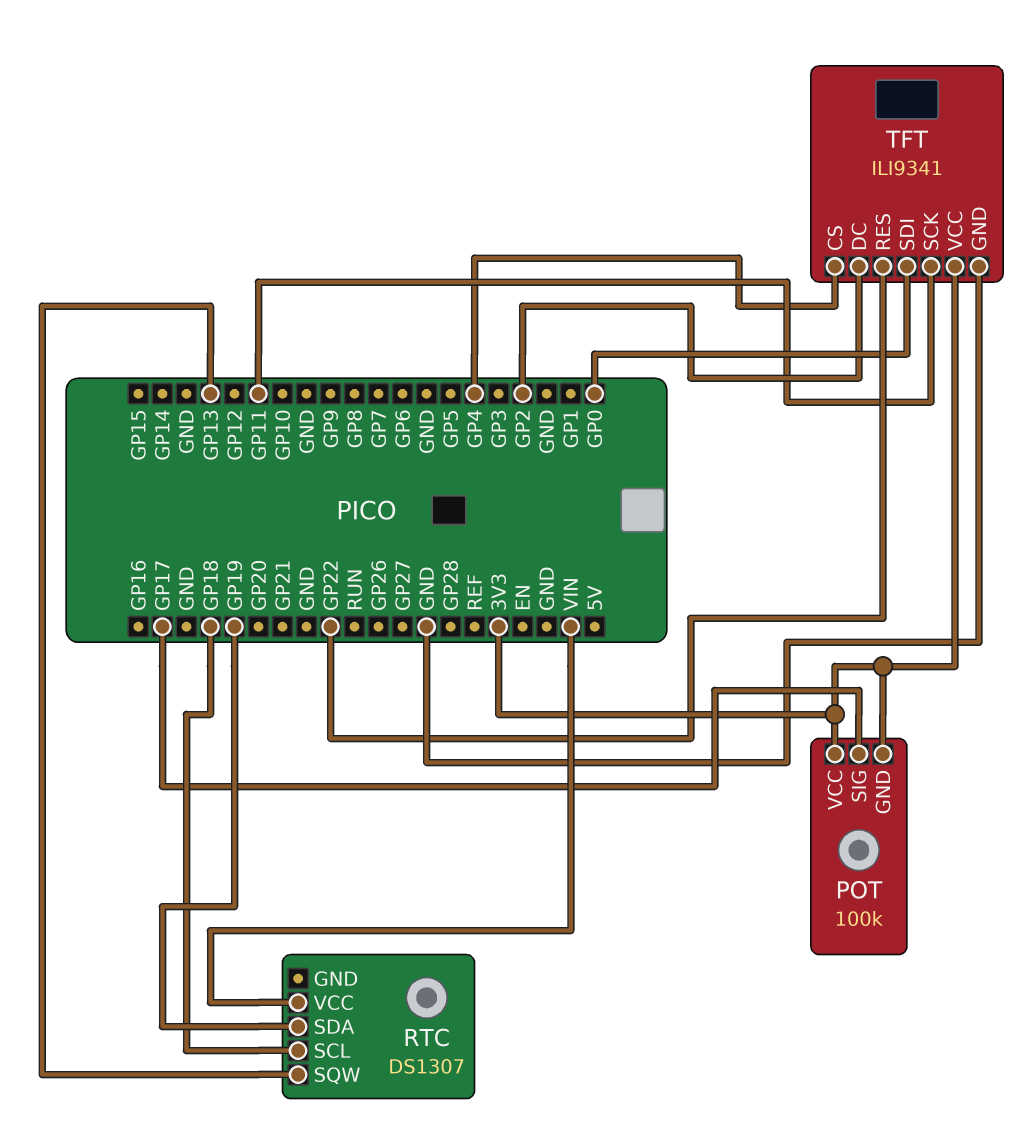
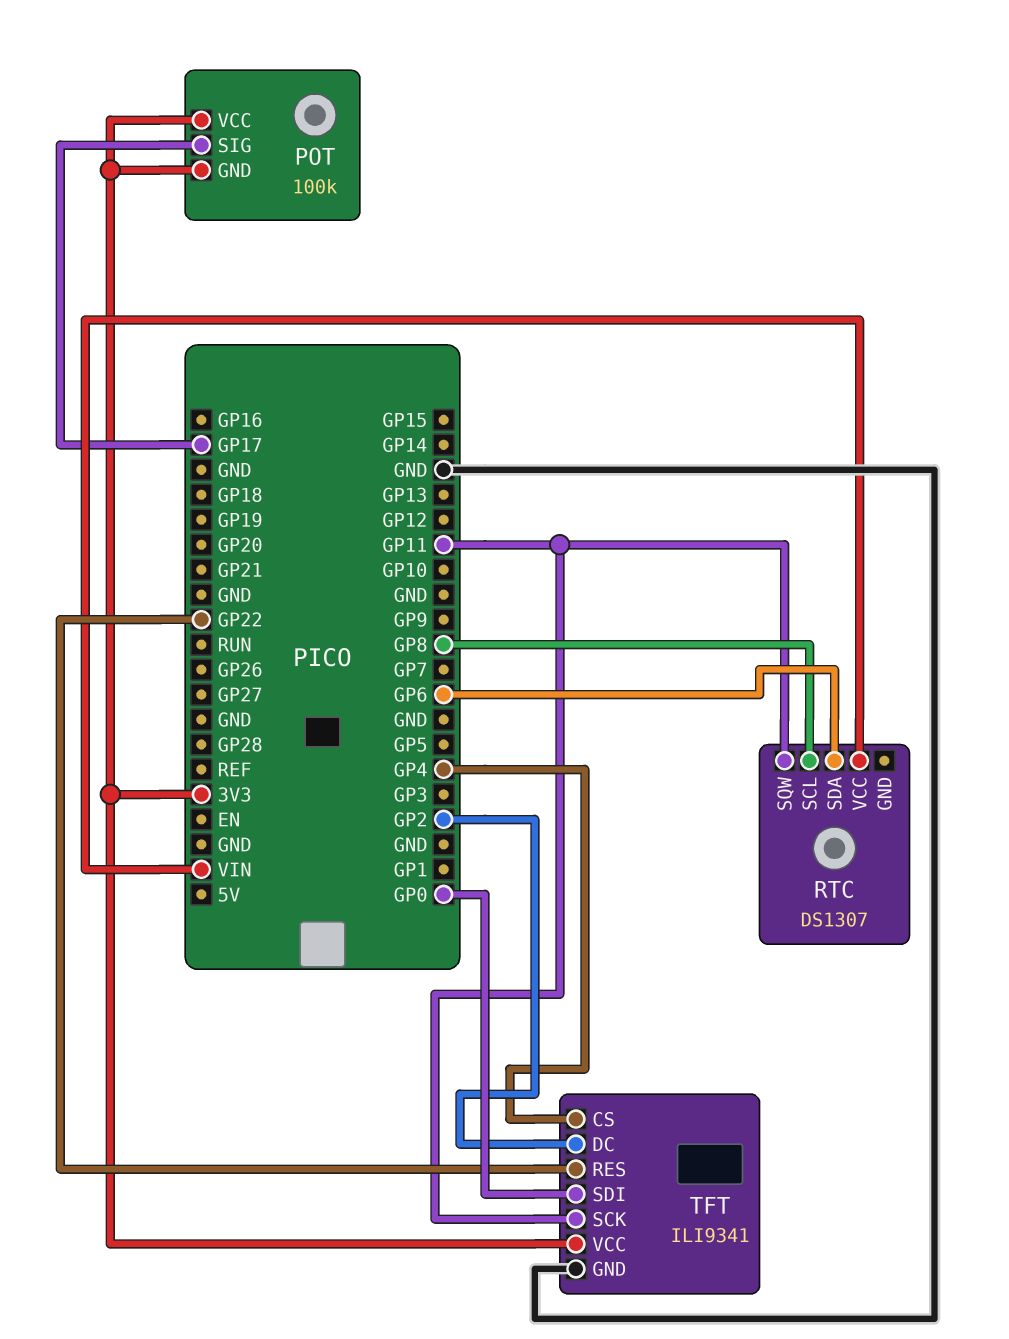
RTC pin SCL: GP18 -> GP8
RTC pin SDA: GP19 -> GP6
RTC pin SQW: GP13 -> GP11

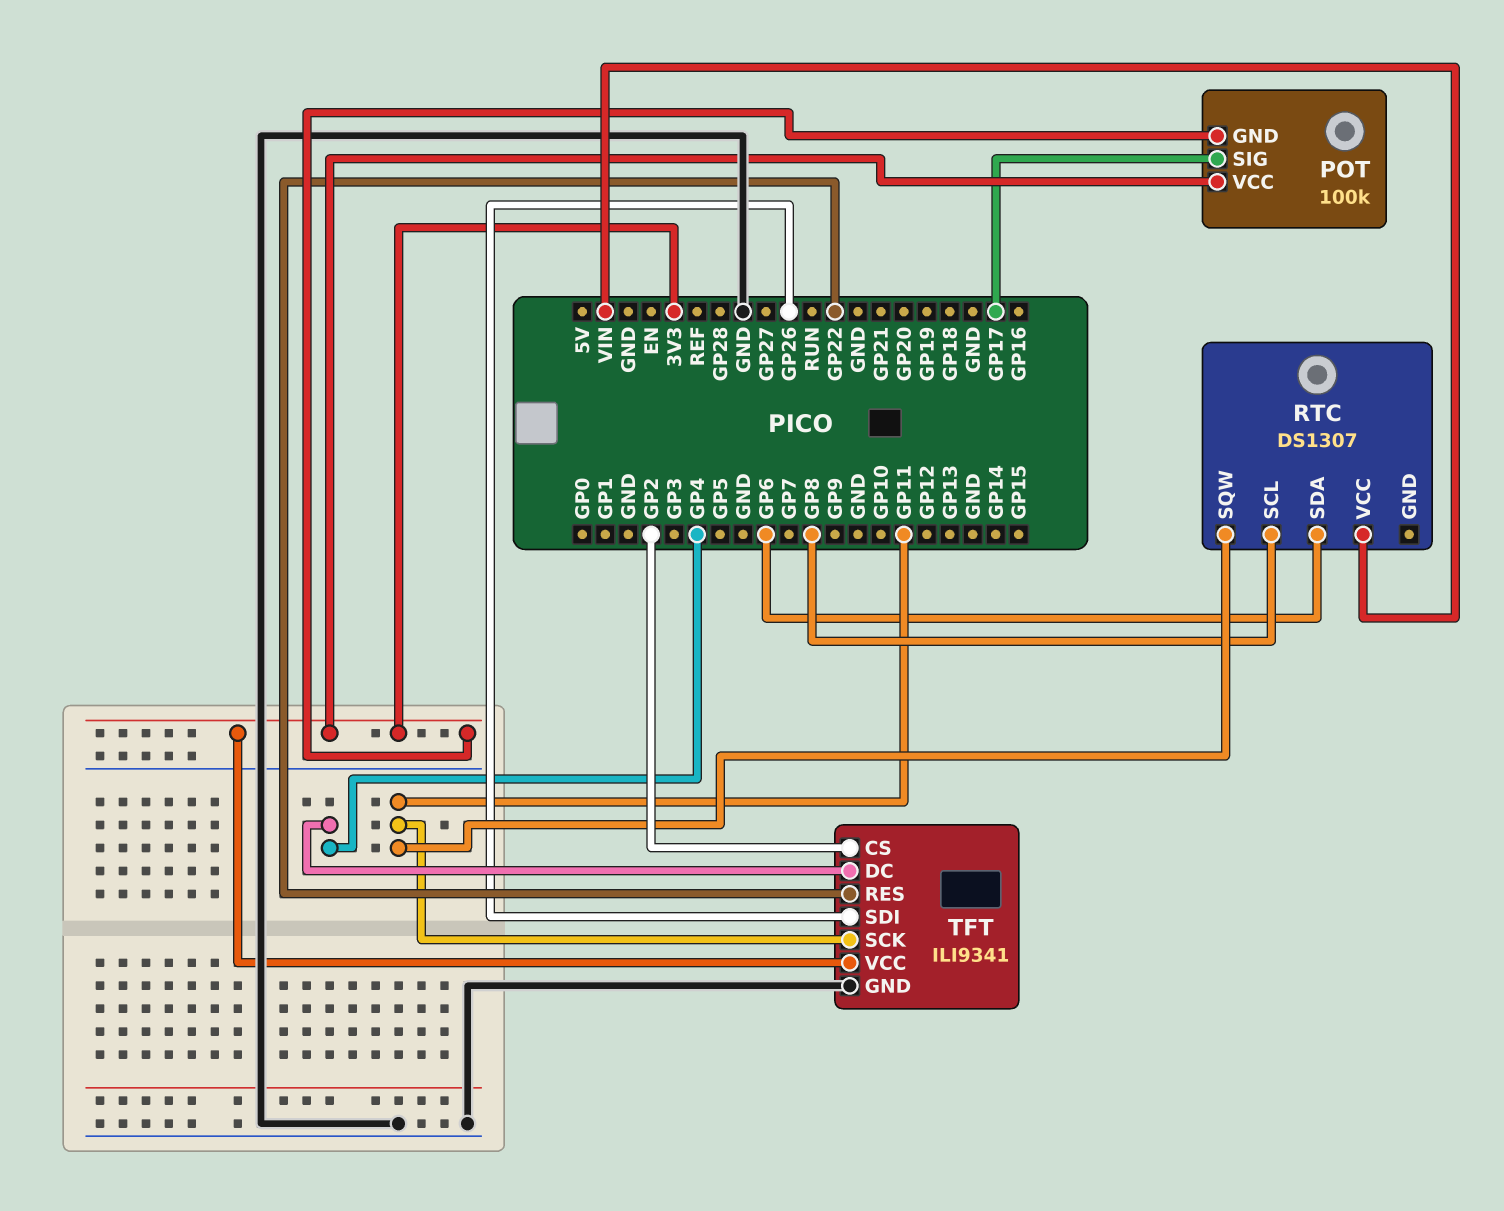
TFT pin CS: GP4 -> GP2
TFT pin DC: GP2 -> GP4
TFT pin SDI: GP0 -> GP26

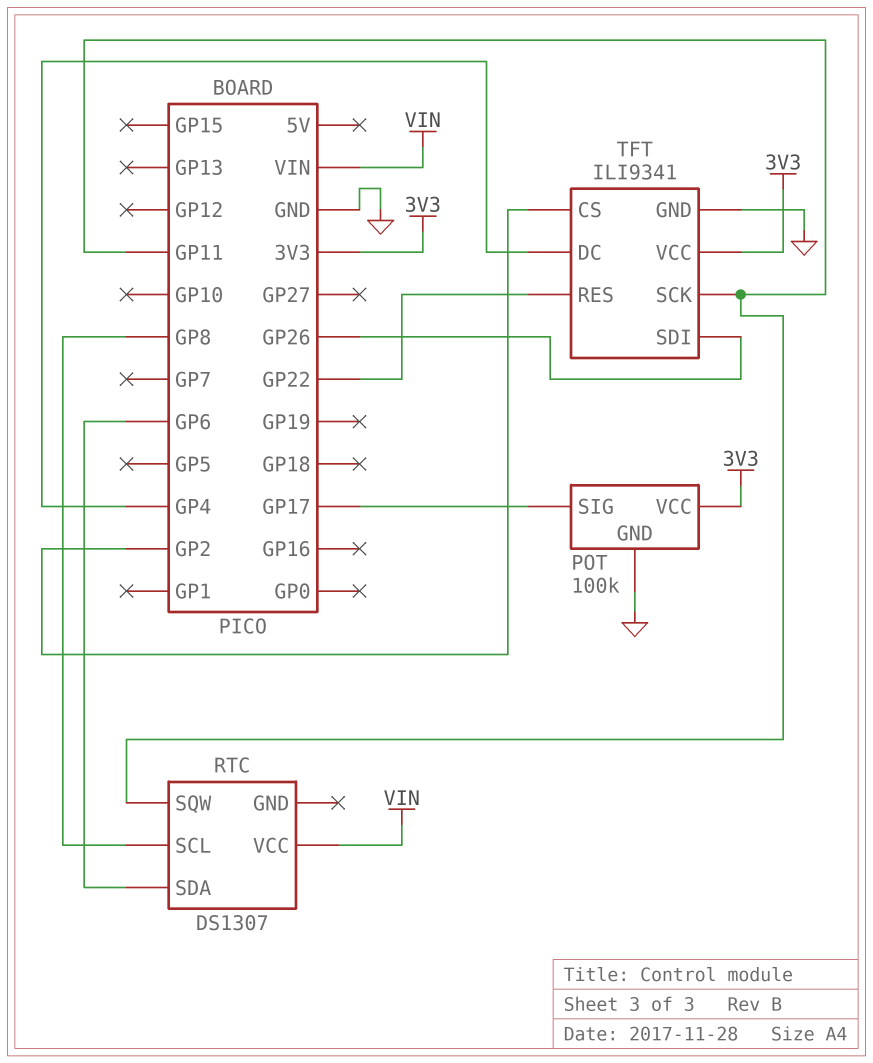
POT pin GND: 3V3 -> GND

